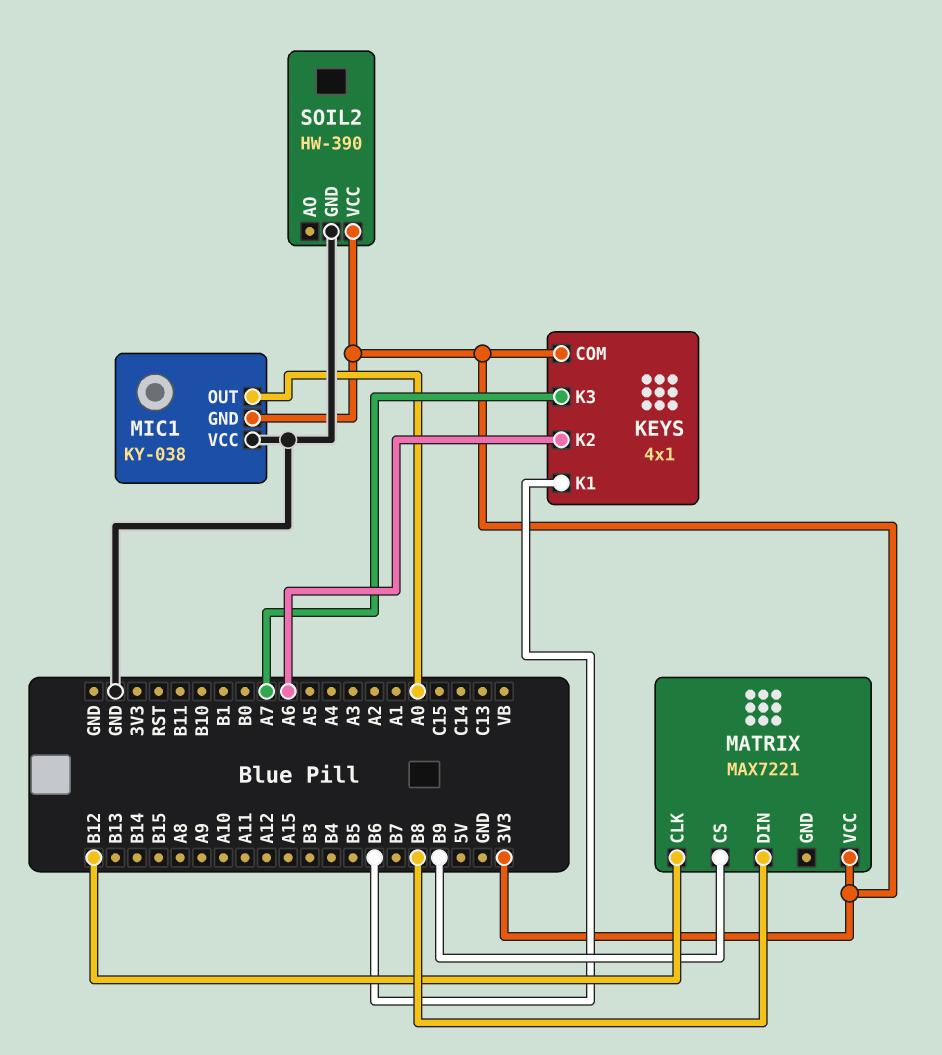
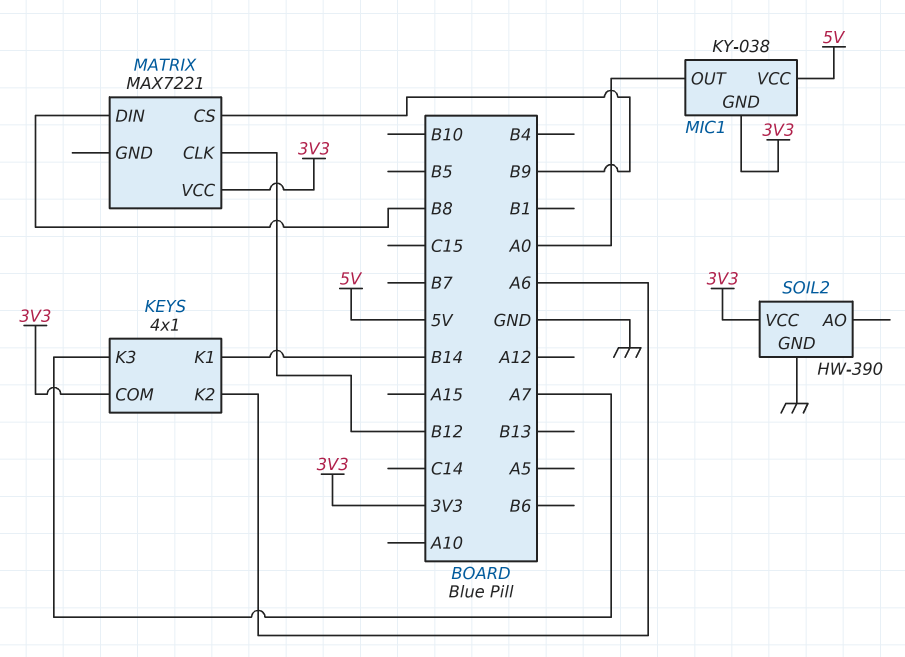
KEYS pin K1: B6 -> B14
MIC1 pin VCC: GND -> 5V

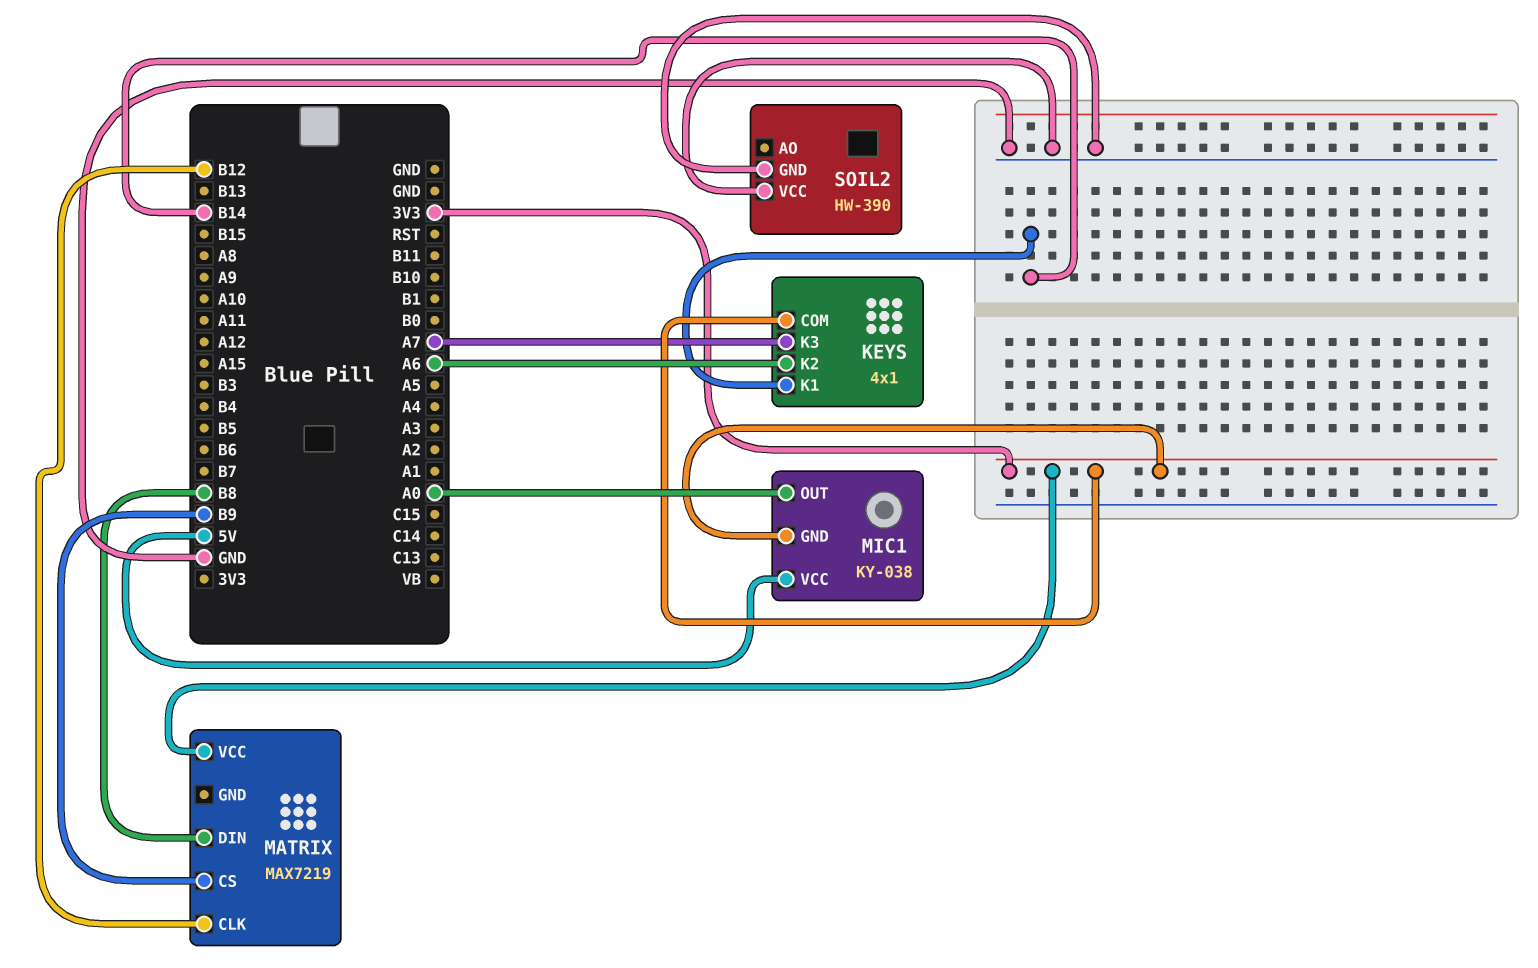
MATRIX: MAX7221 -> MAX7219
SOIL2 pin VCC: 3V3 -> GND

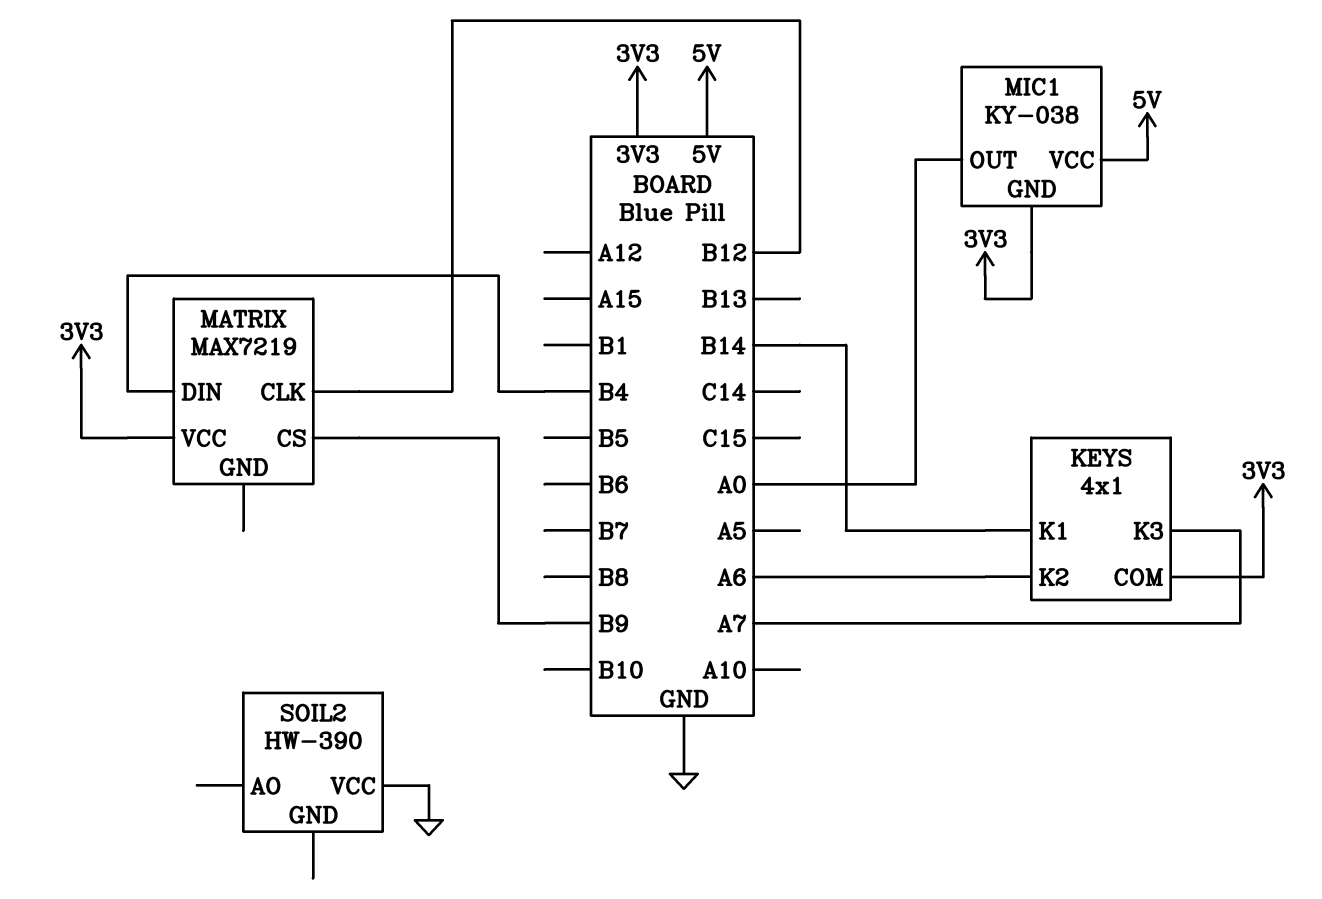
MATRIX pin DIN: B8 -> B4
SOIL2 pin GND: GND -> none

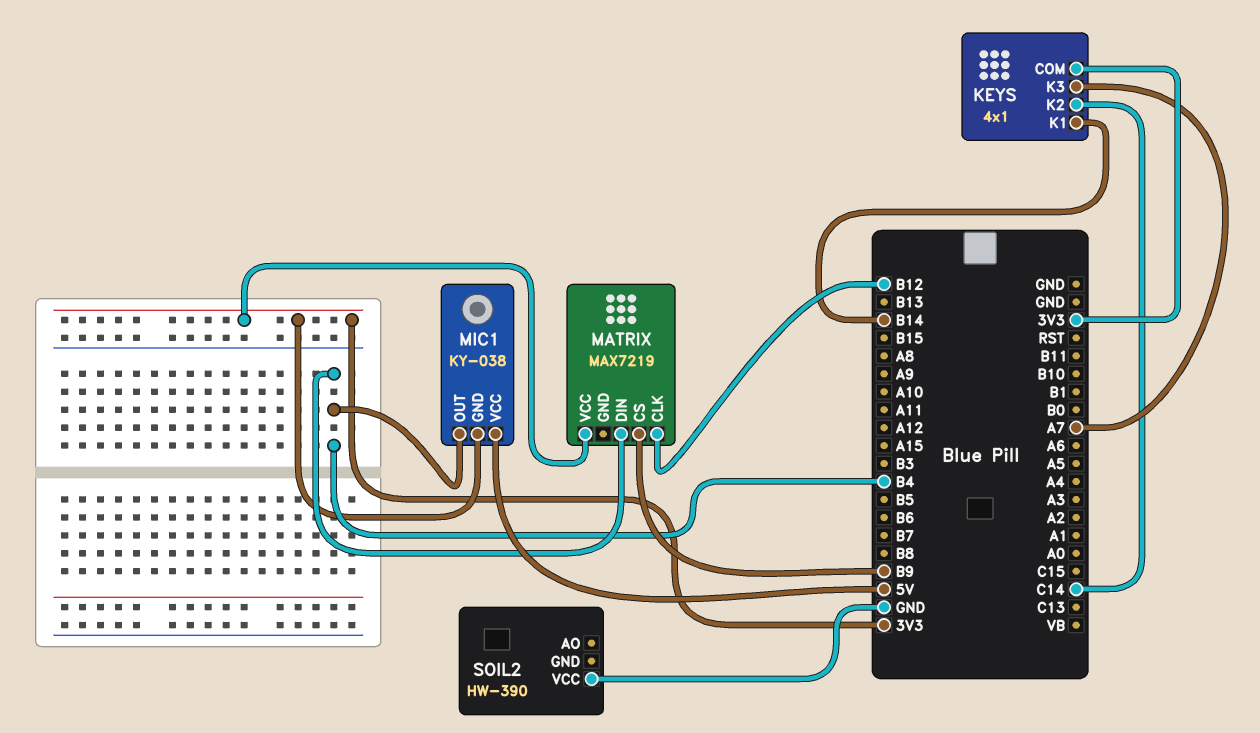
KEYS pin K2: A6 -> C14
MIC1 pin OUT: A0 -> B4

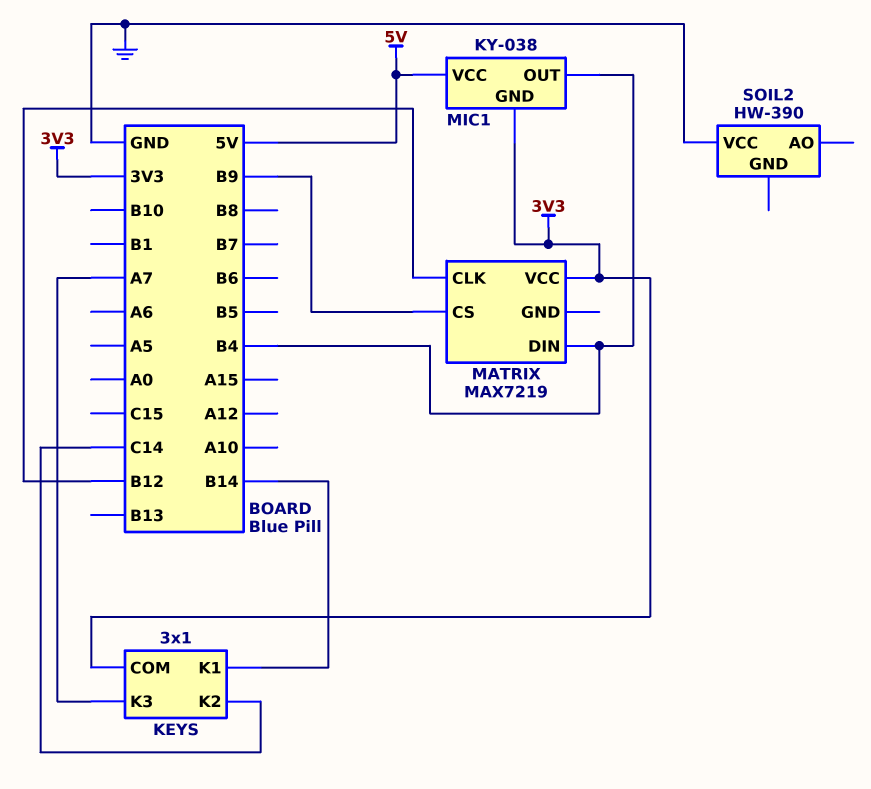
KEYS: 4x1 -> 3x1

